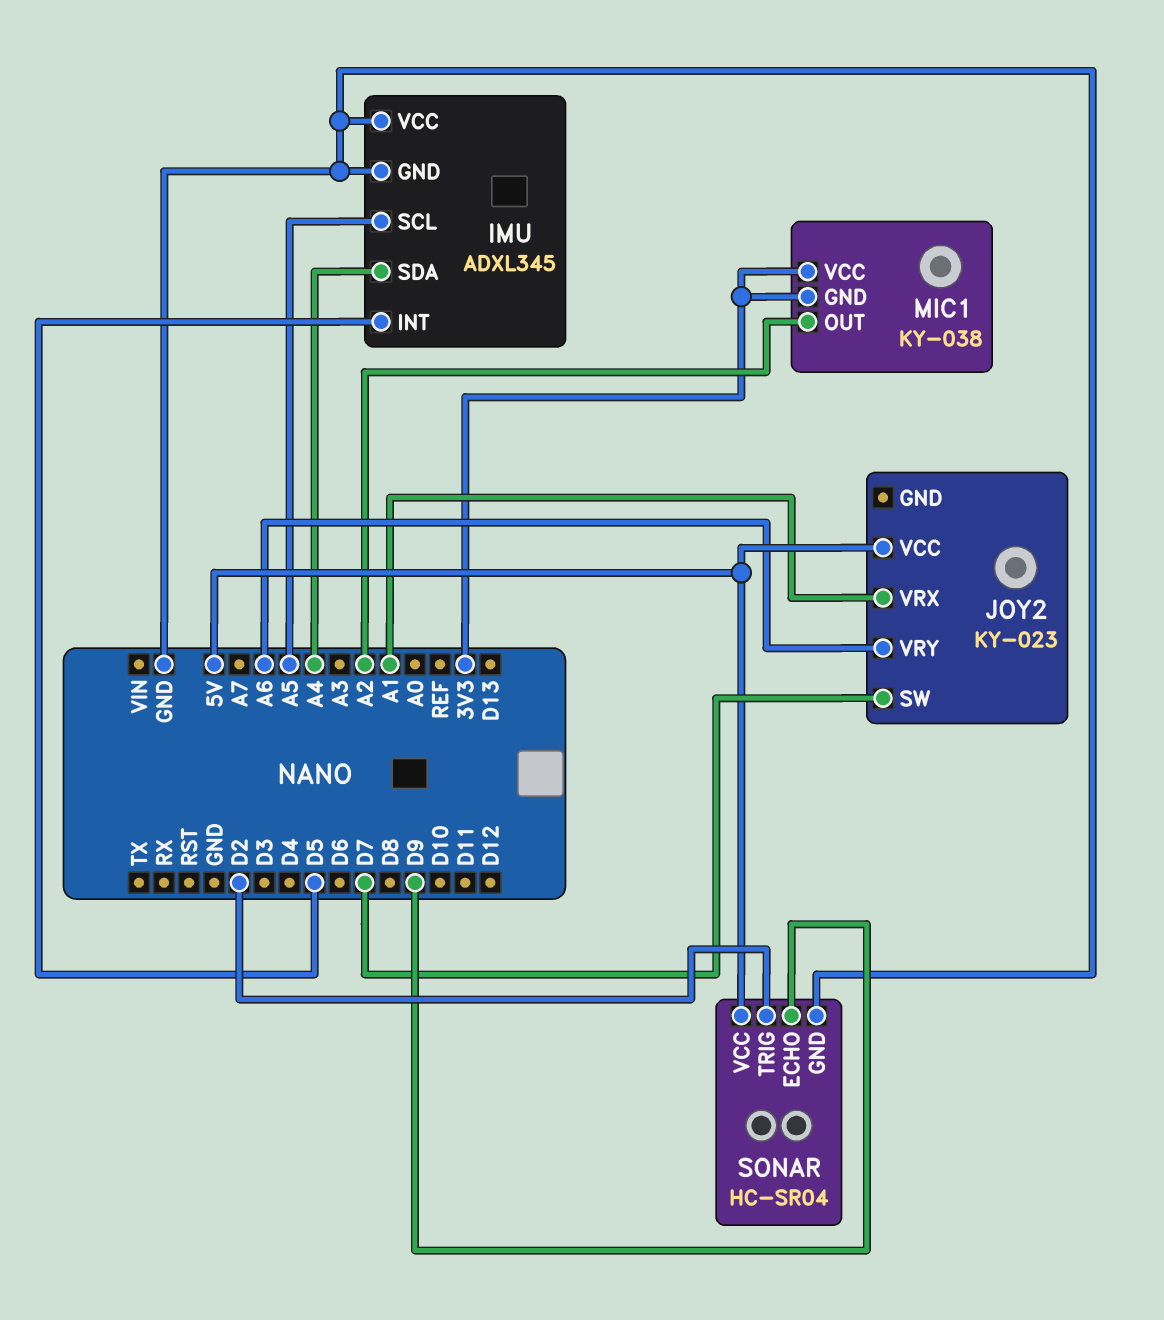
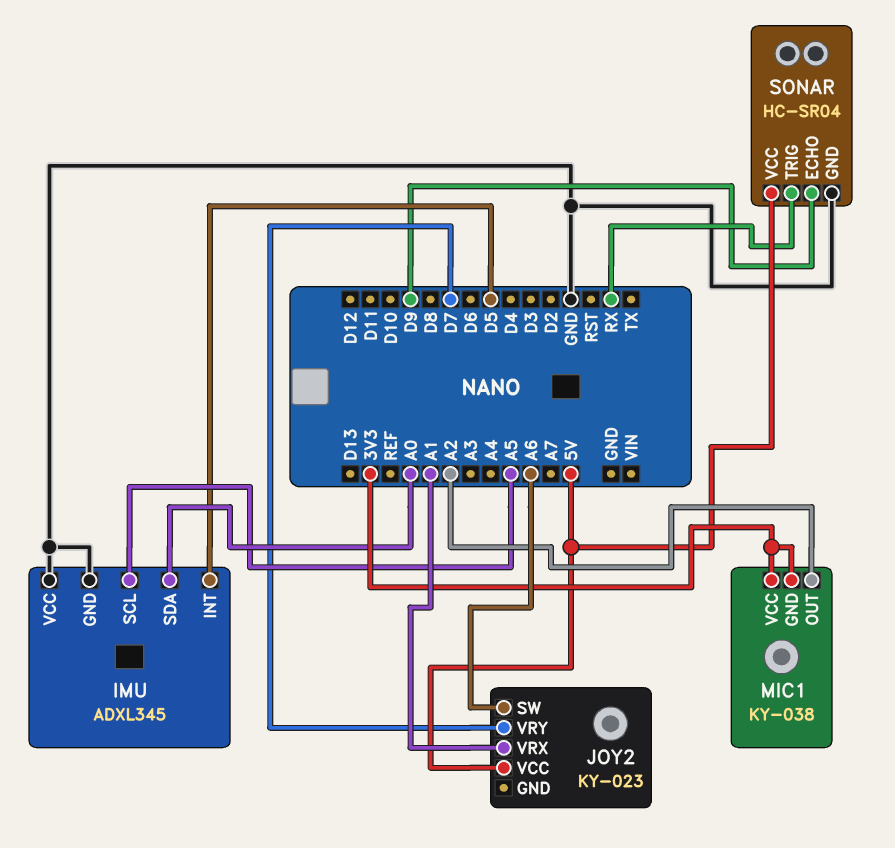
IMU pin SDA: A4 -> A0
JOY2 pin SW: D7 -> A6
JOY2 pin VRY: A6 -> D7
SONAR pin TRIG: D2 -> RX

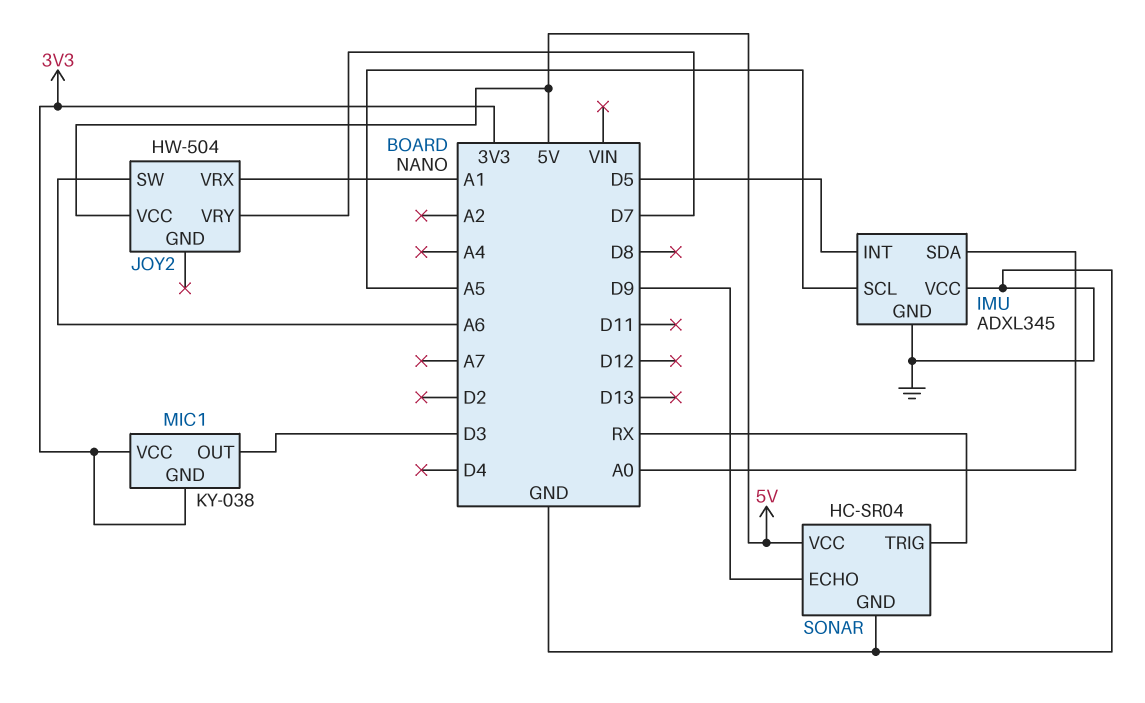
JOY2: KY-023 -> HW-504
MIC1 pin OUT: A2 -> D3

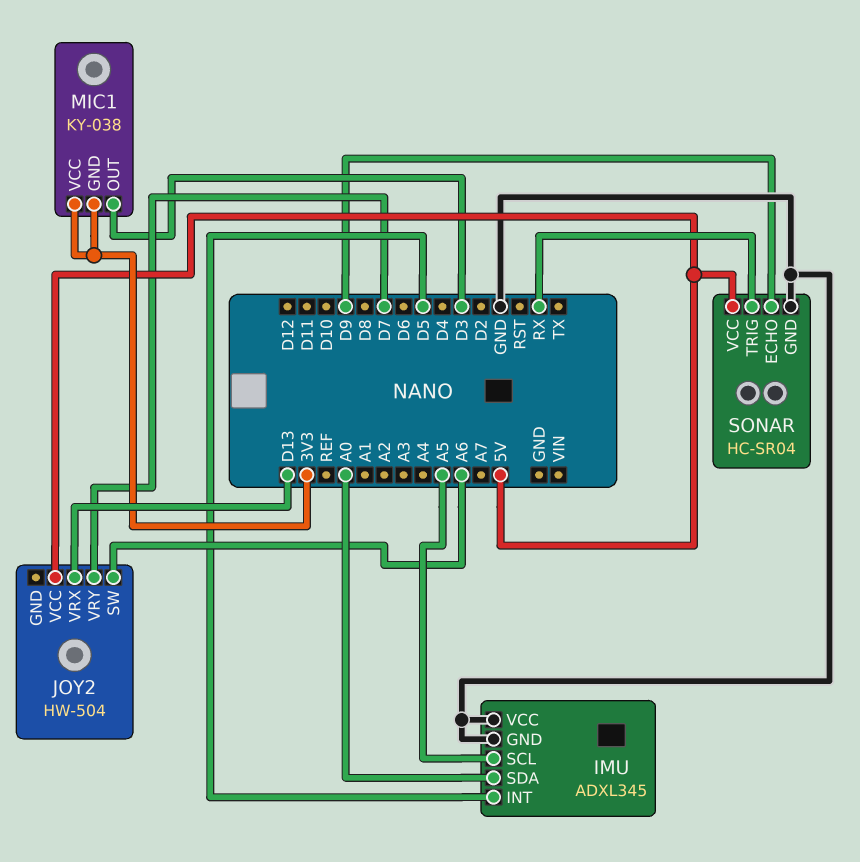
JOY2 pin VRX: A1 -> D13

